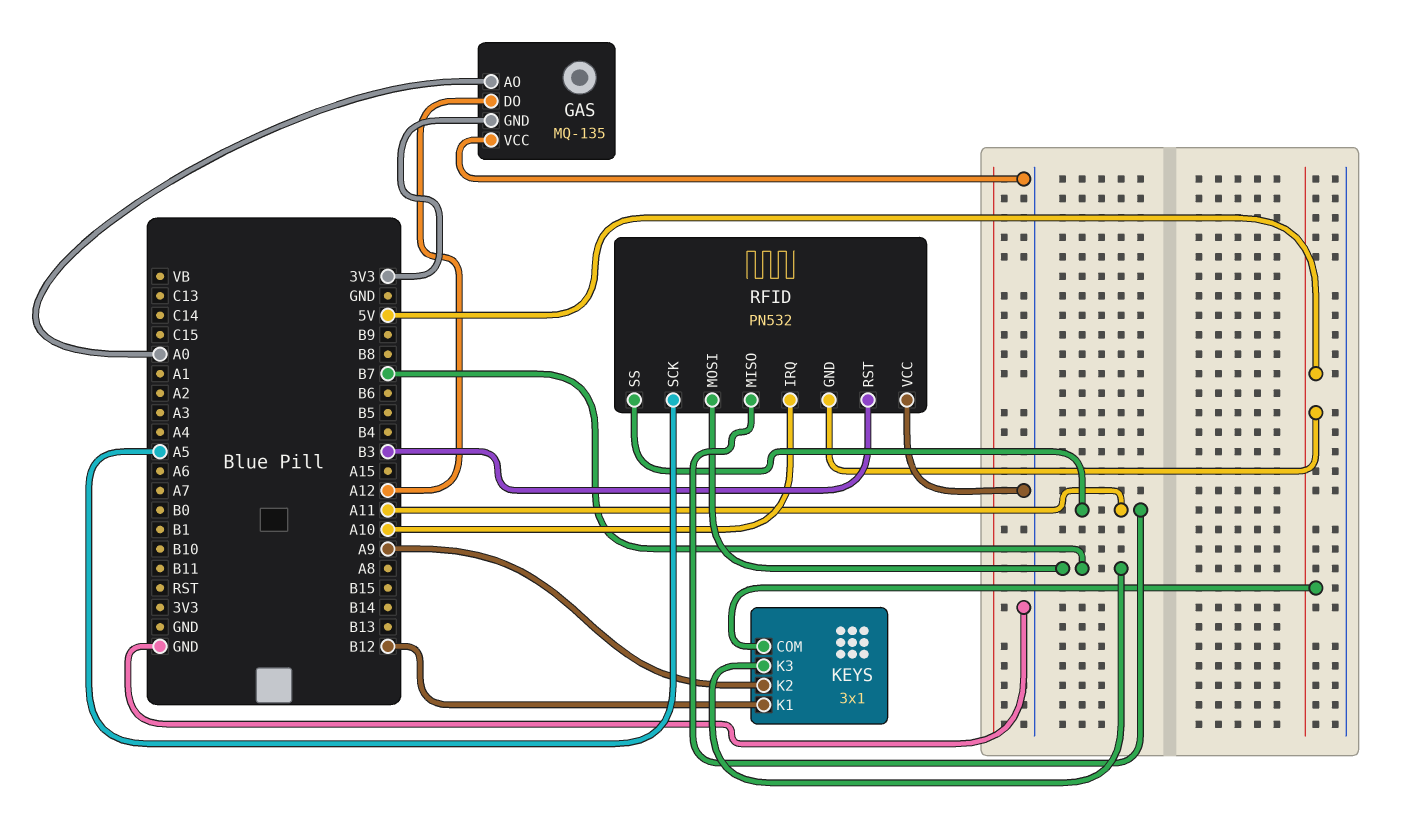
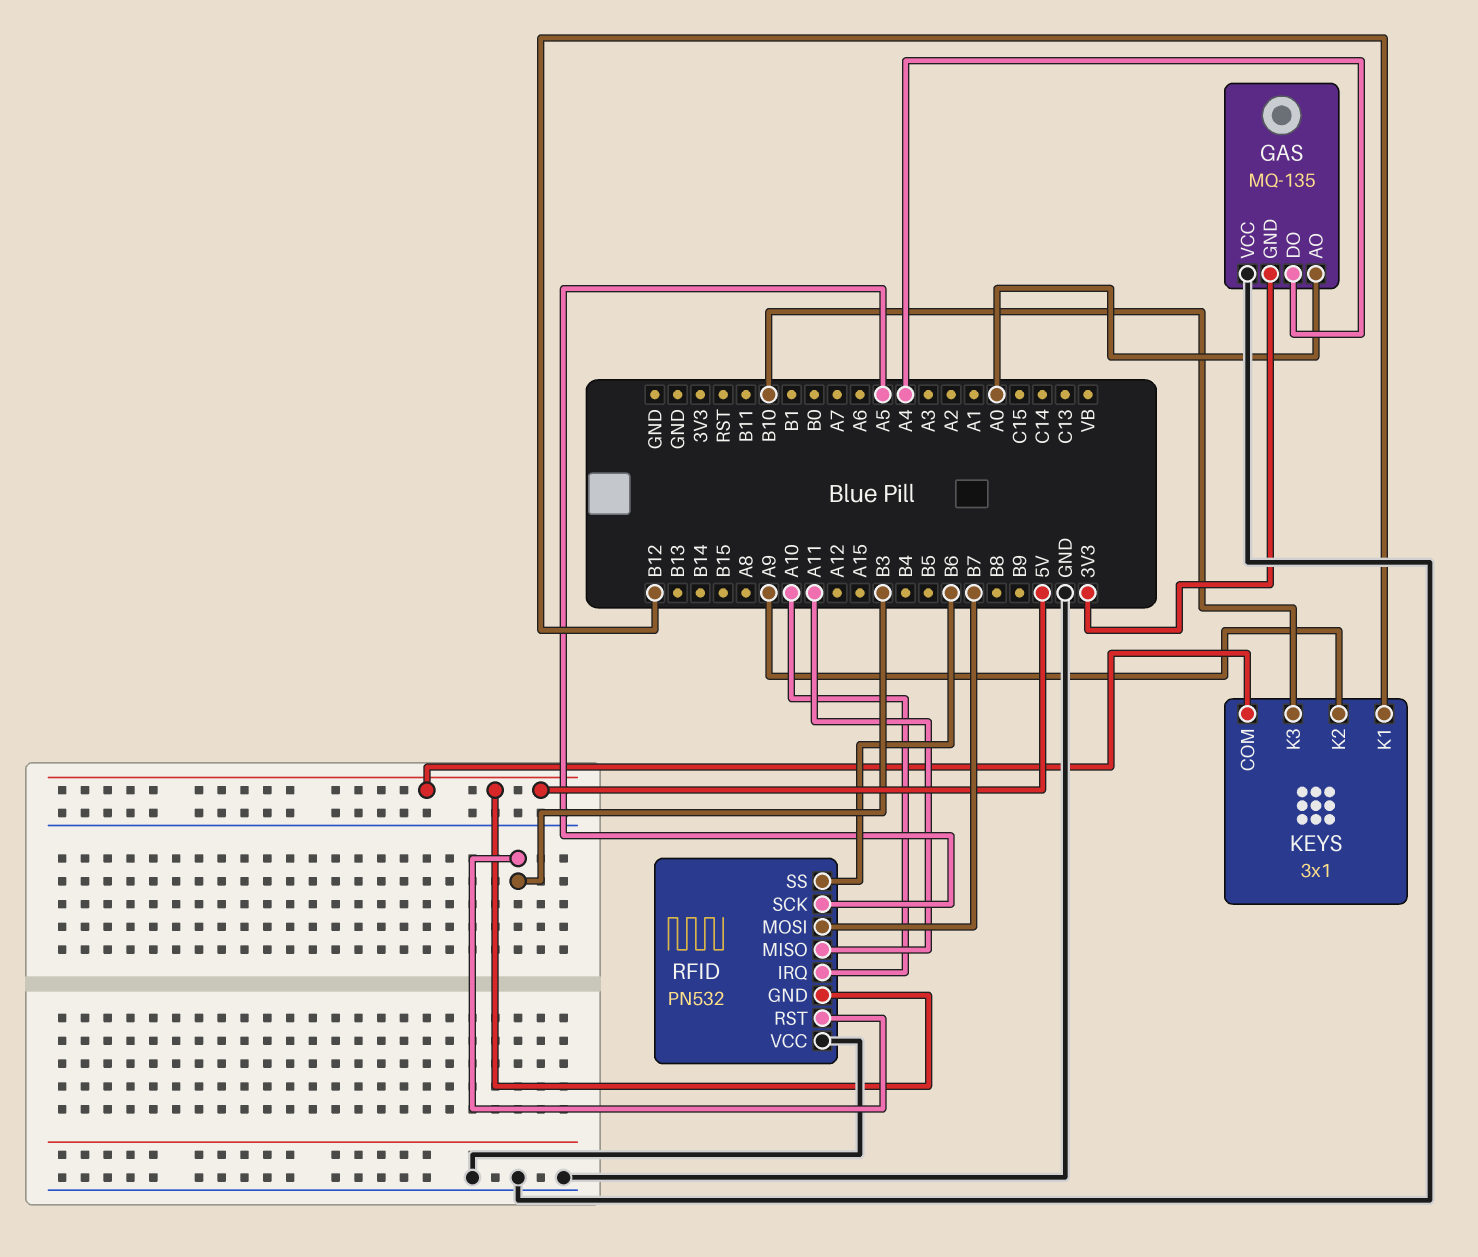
GAS pin DO: A12 -> A4
KEYS pin K3: B7 -> B10
RFID pin SS: A11 -> B6

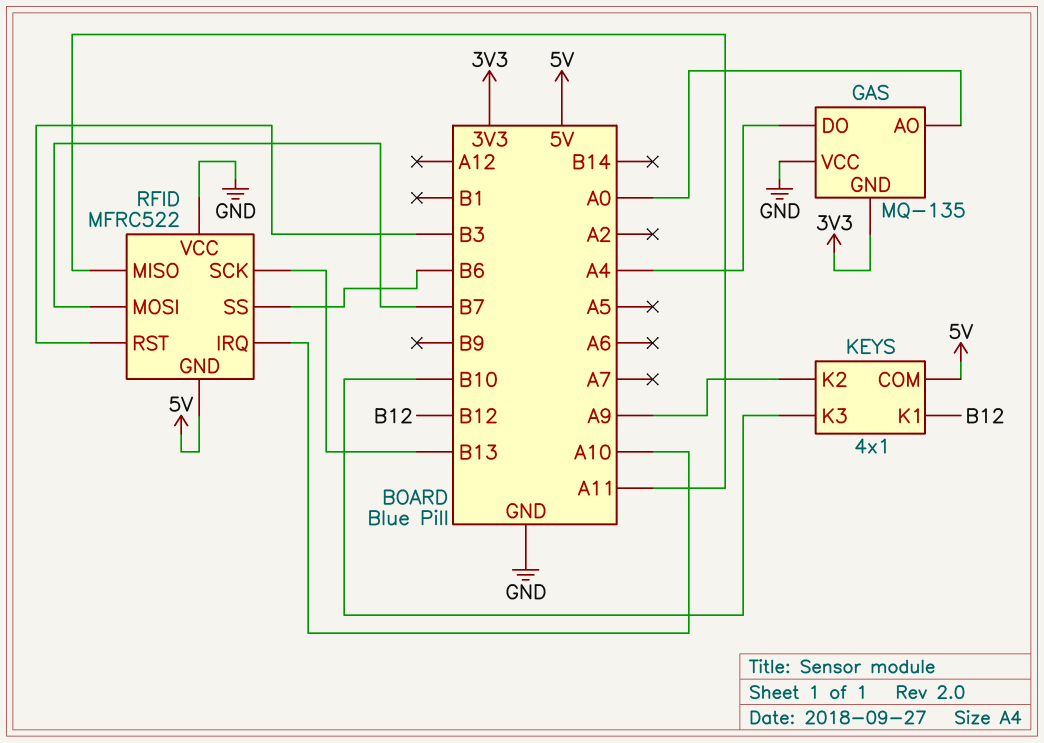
KEYS: 3x1 -> 4x1
RFID: PN532 -> MFRC522
RFID pin SCK: A5 -> B13

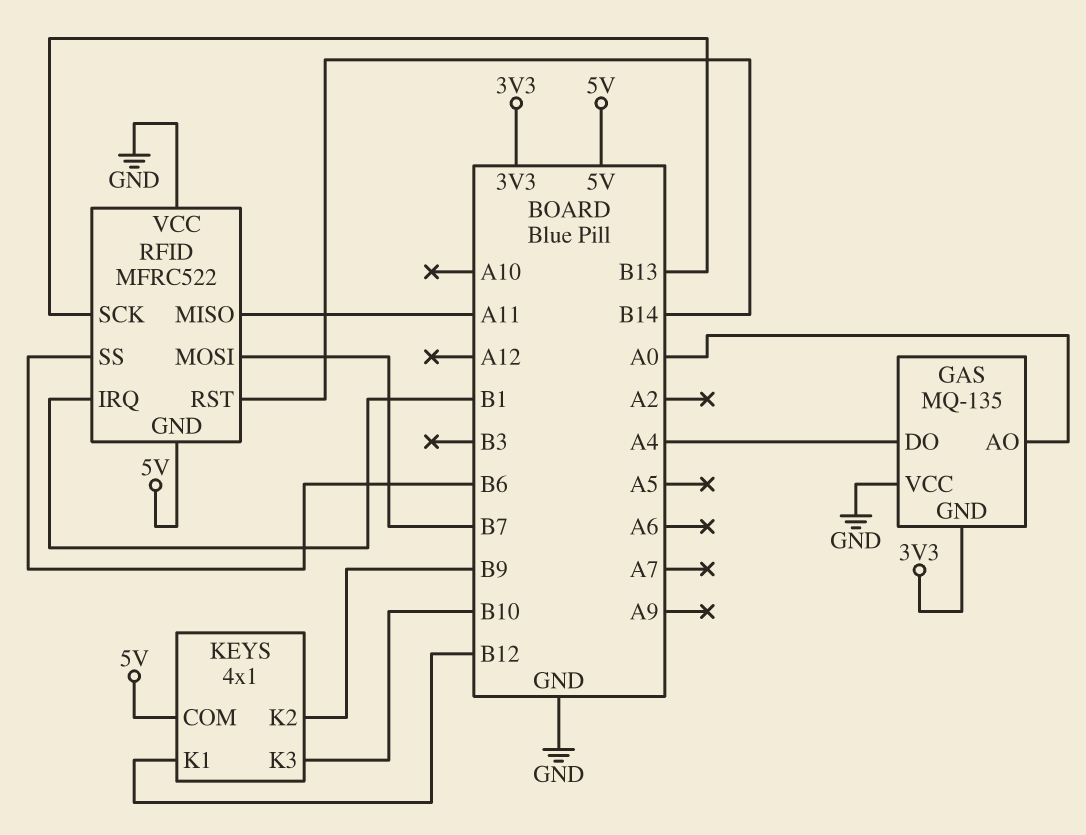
KEYS pin K2: A9 -> B9
RFID pin IRQ: A10 -> B1
RFID pin RST: B3 -> B14

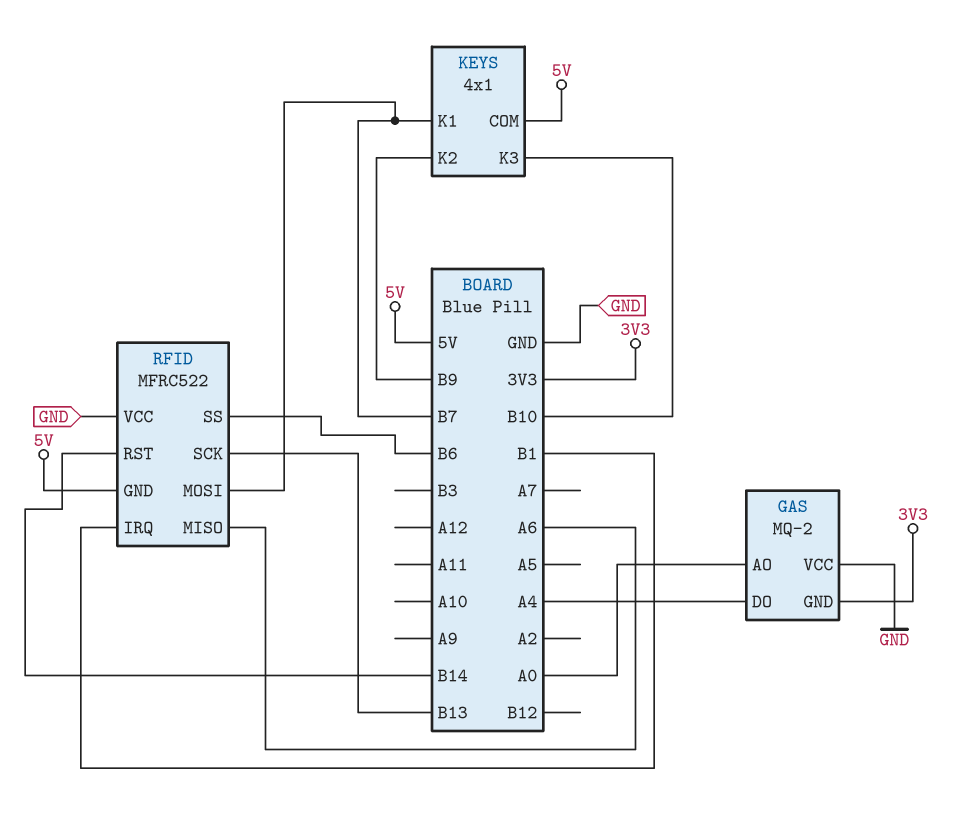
GAS: MQ-135 -> MQ-2
KEYS pin K1: B12 -> B7
RFID pin MISO: A11 -> A6

